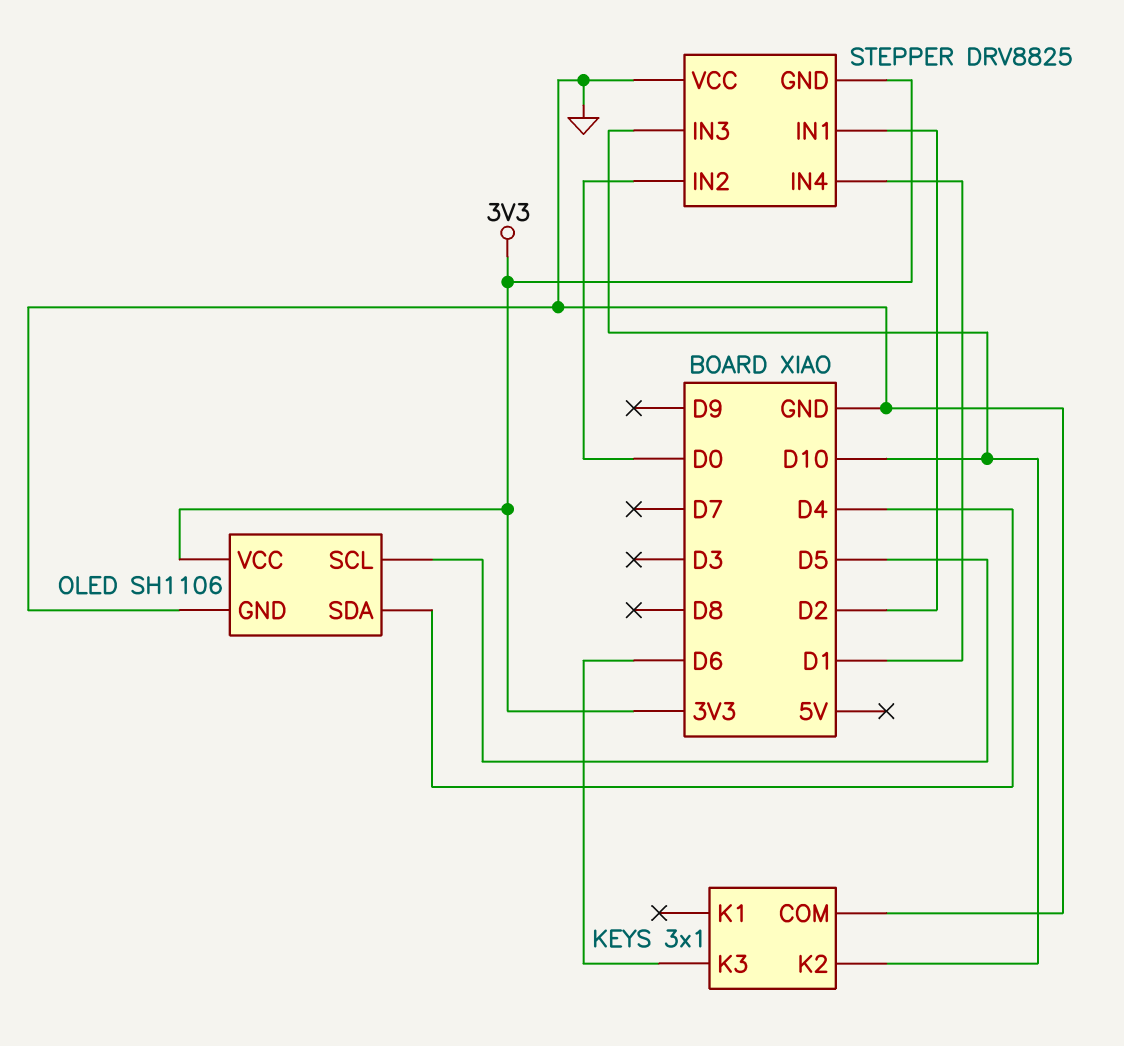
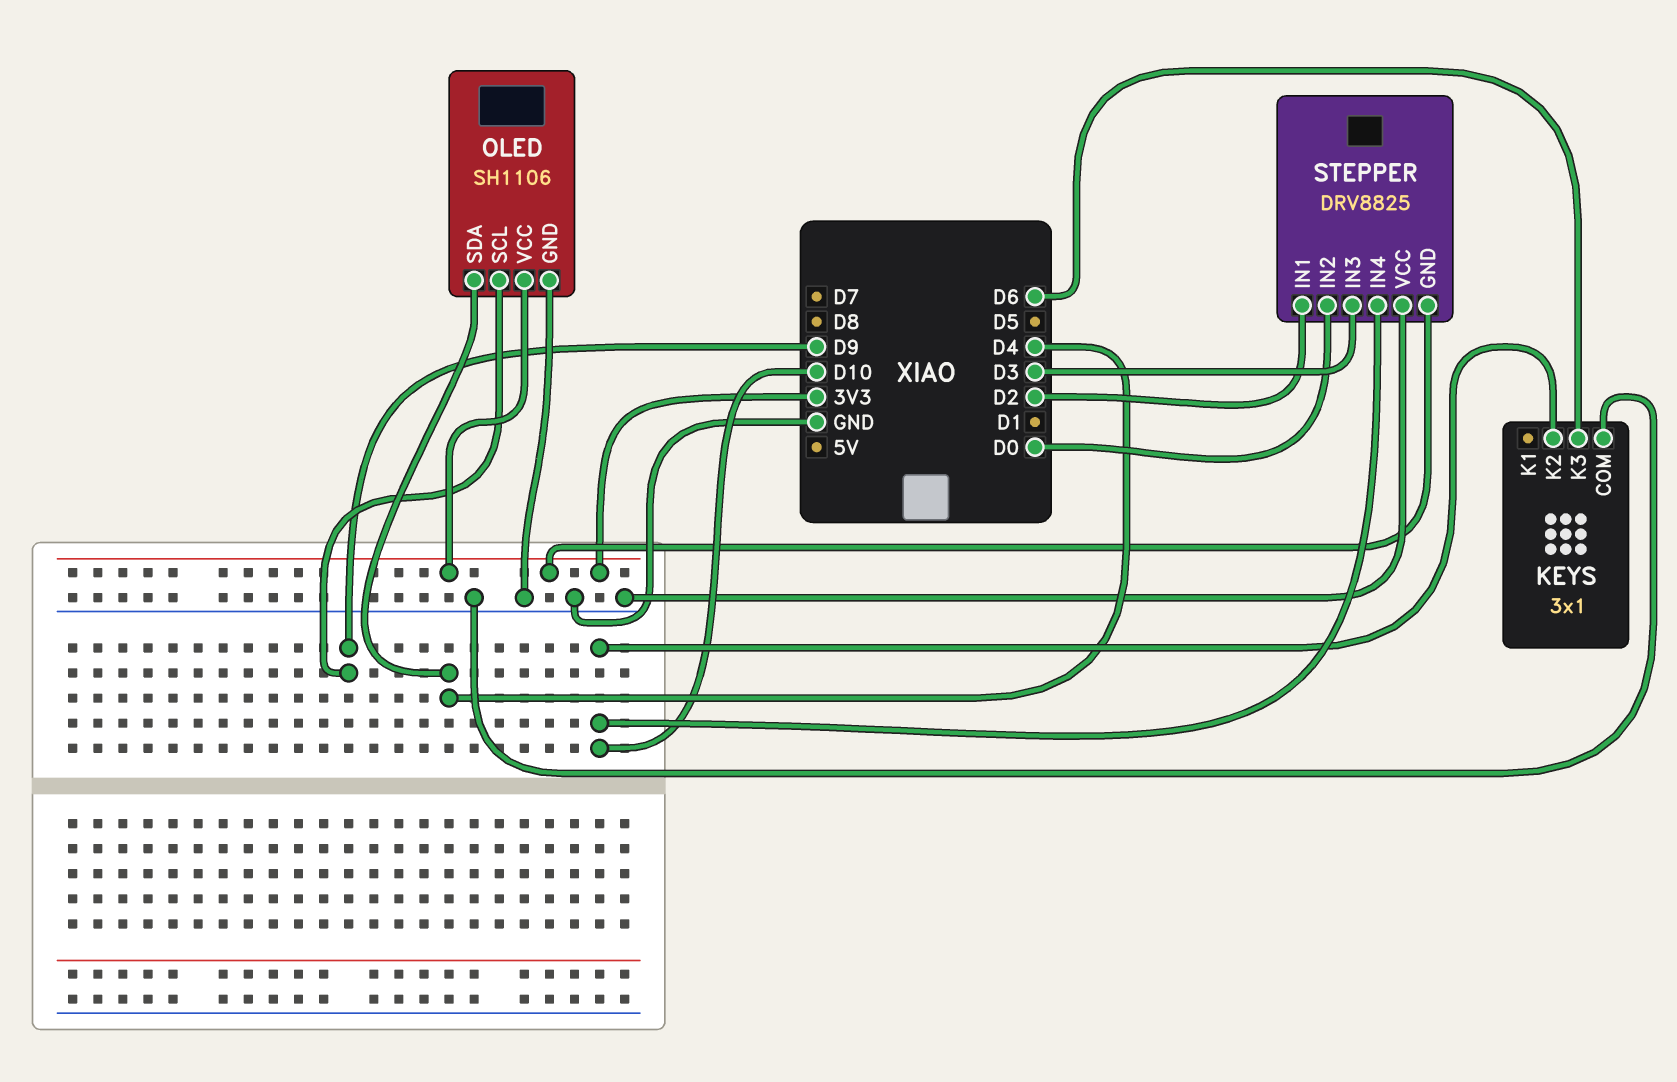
OLED pin SCL: D5 -> D9
STEPPER pin IN3: D10 -> D3
STEPPER pin IN4: D1 -> D10

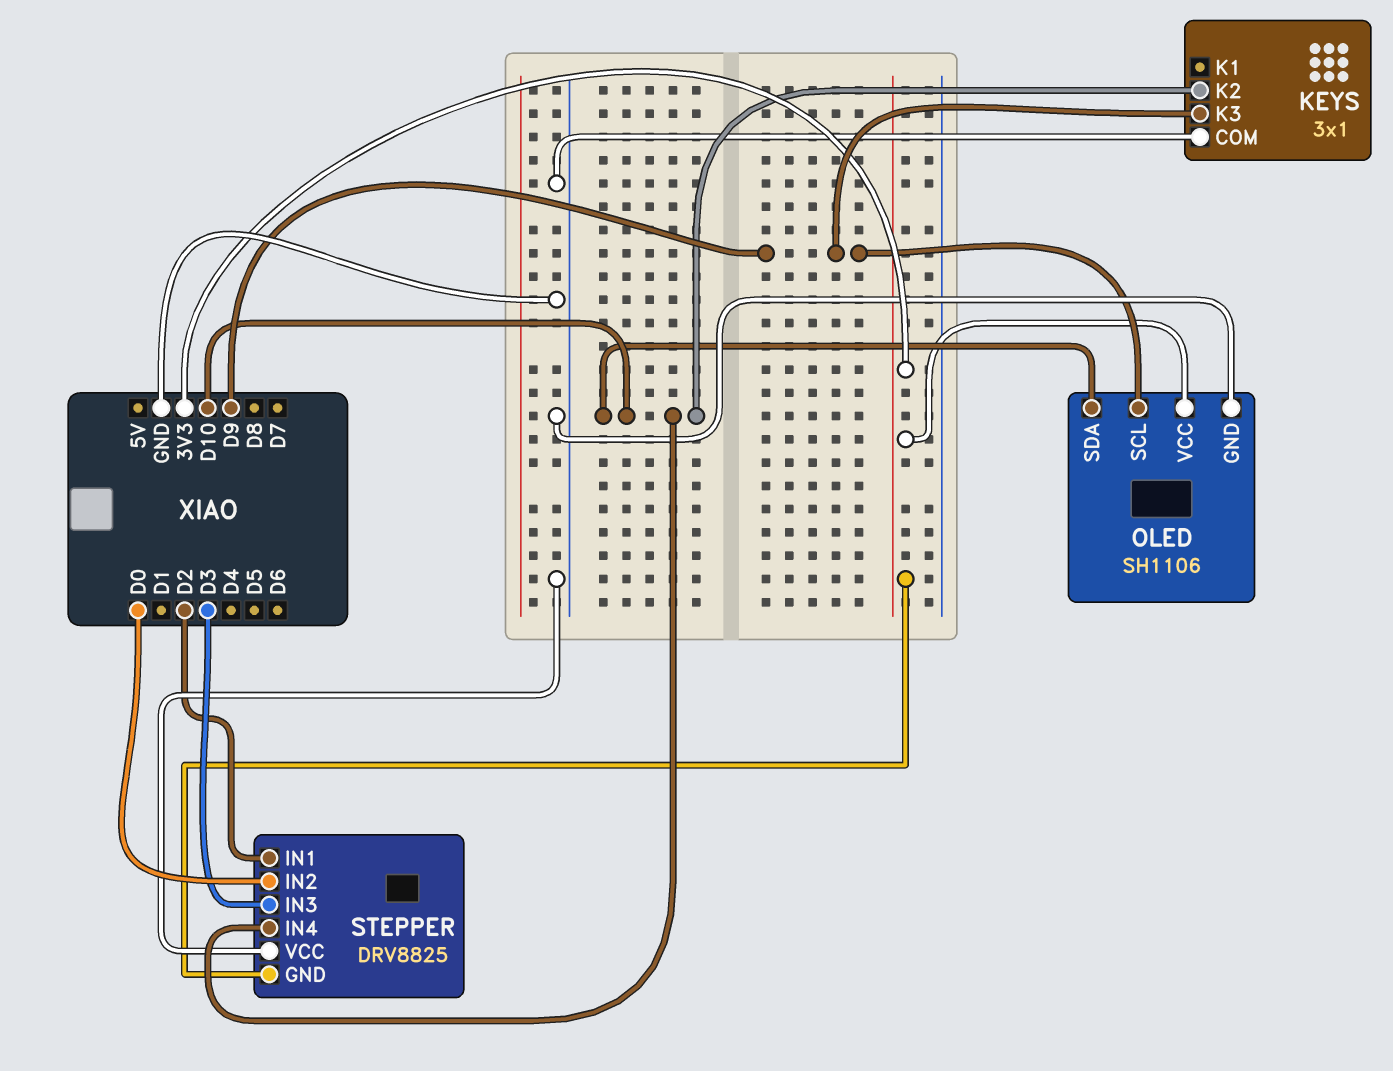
KEYS pin K3: D6 -> D9
OLED pin SDA: D4 -> D10

